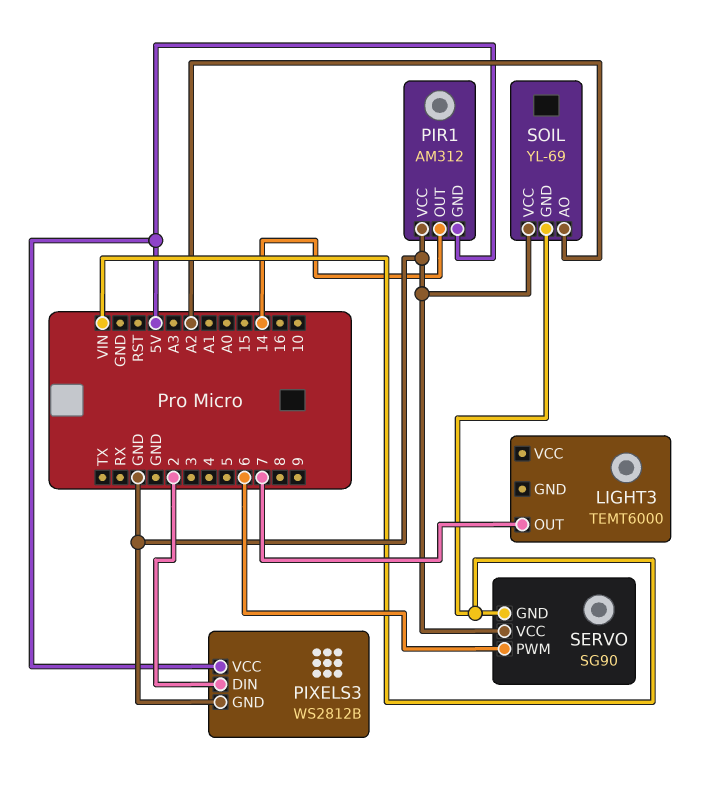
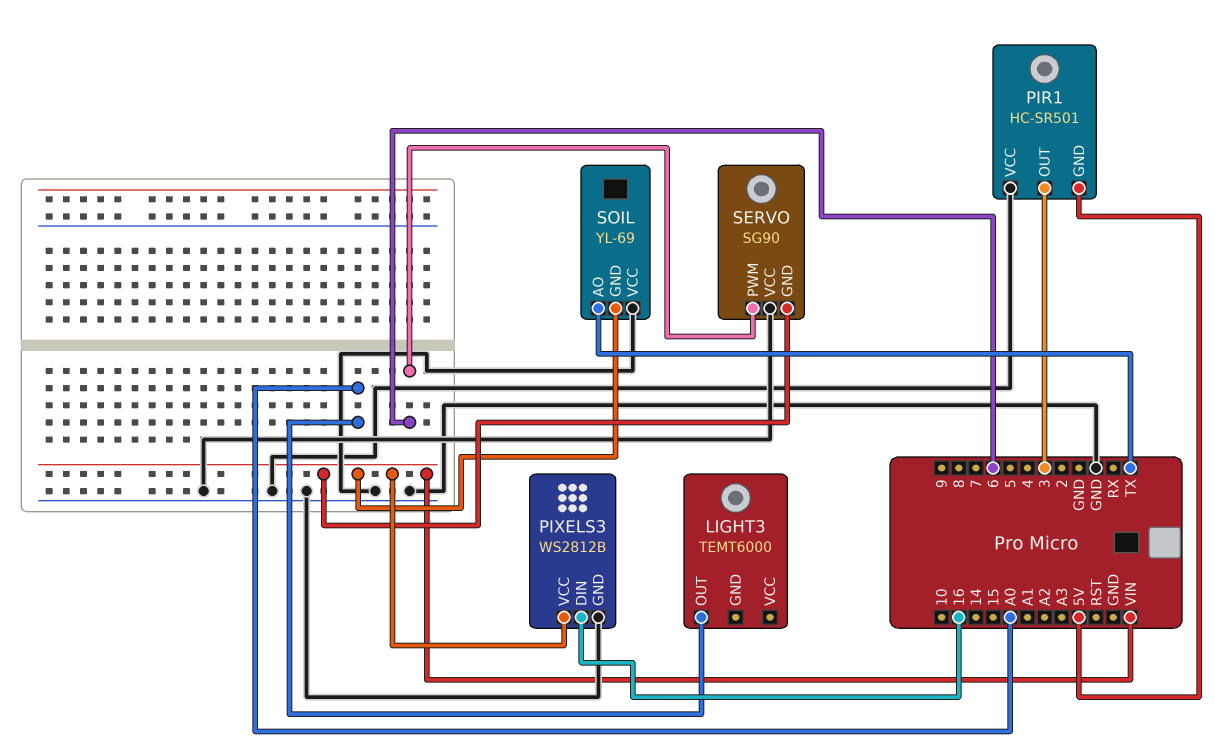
LIGHT3 pin OUT: 7 -> A0
PIR1: AM312 -> HC-SR501
PIR1 pin OUT: 14 -> 3
PIXELS3 pin DIN: 2 -> 16
PIXELS3 pin VCC: 5V -> VIN
SOIL pin AO: A2 -> TX

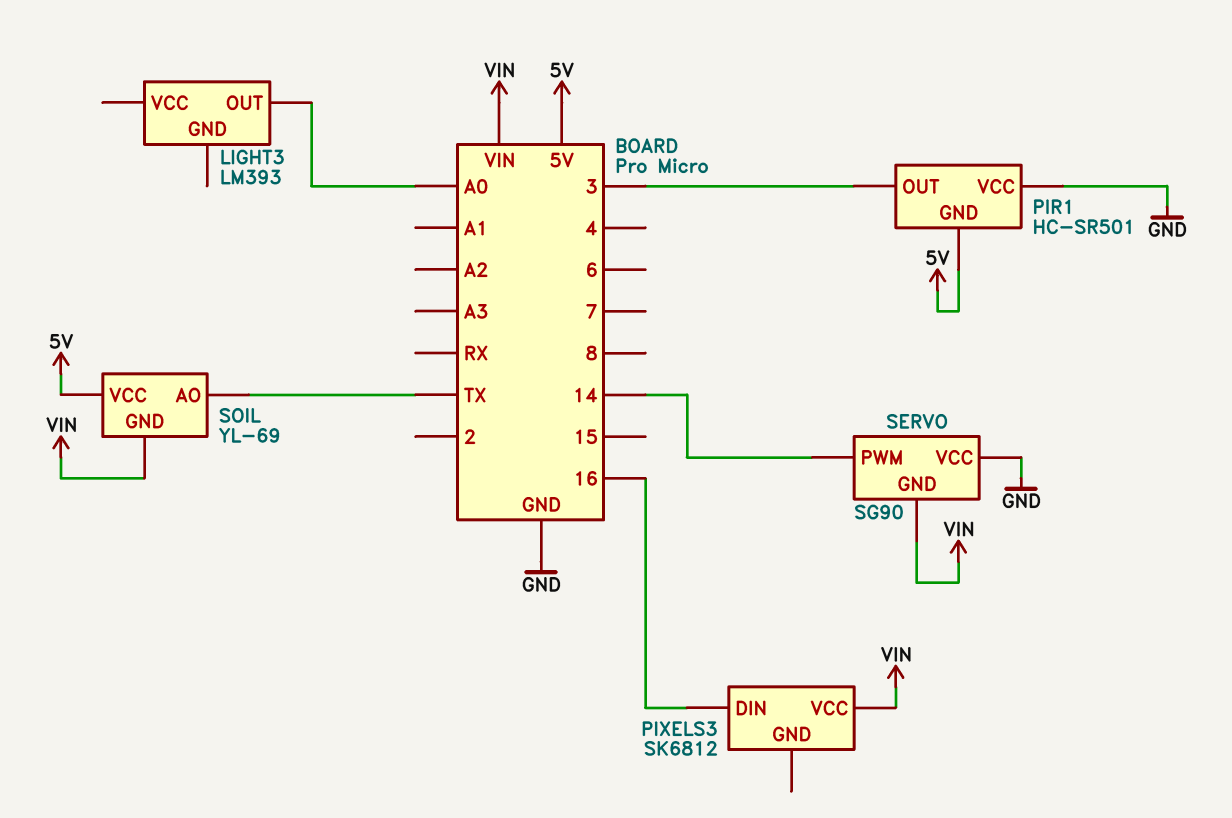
LIGHT3: TEMT6000 -> LM393
PIXELS3: WS2812B -> SK6812
PIXELS3 pin GND: GND -> none
SERVO pin PWM: 6 -> 14
SOIL pin VCC: GND -> 5V

